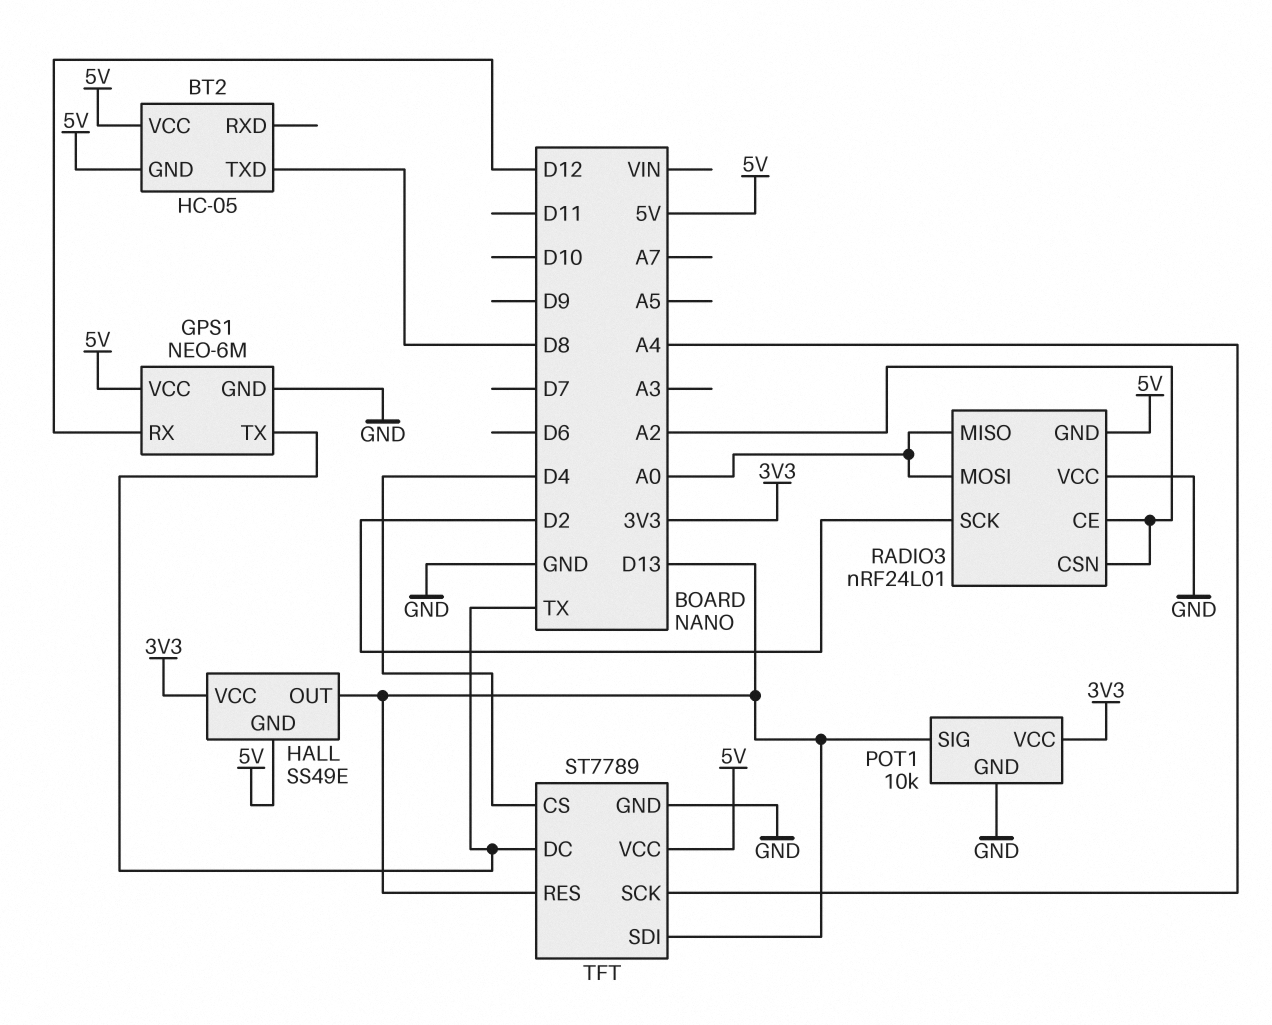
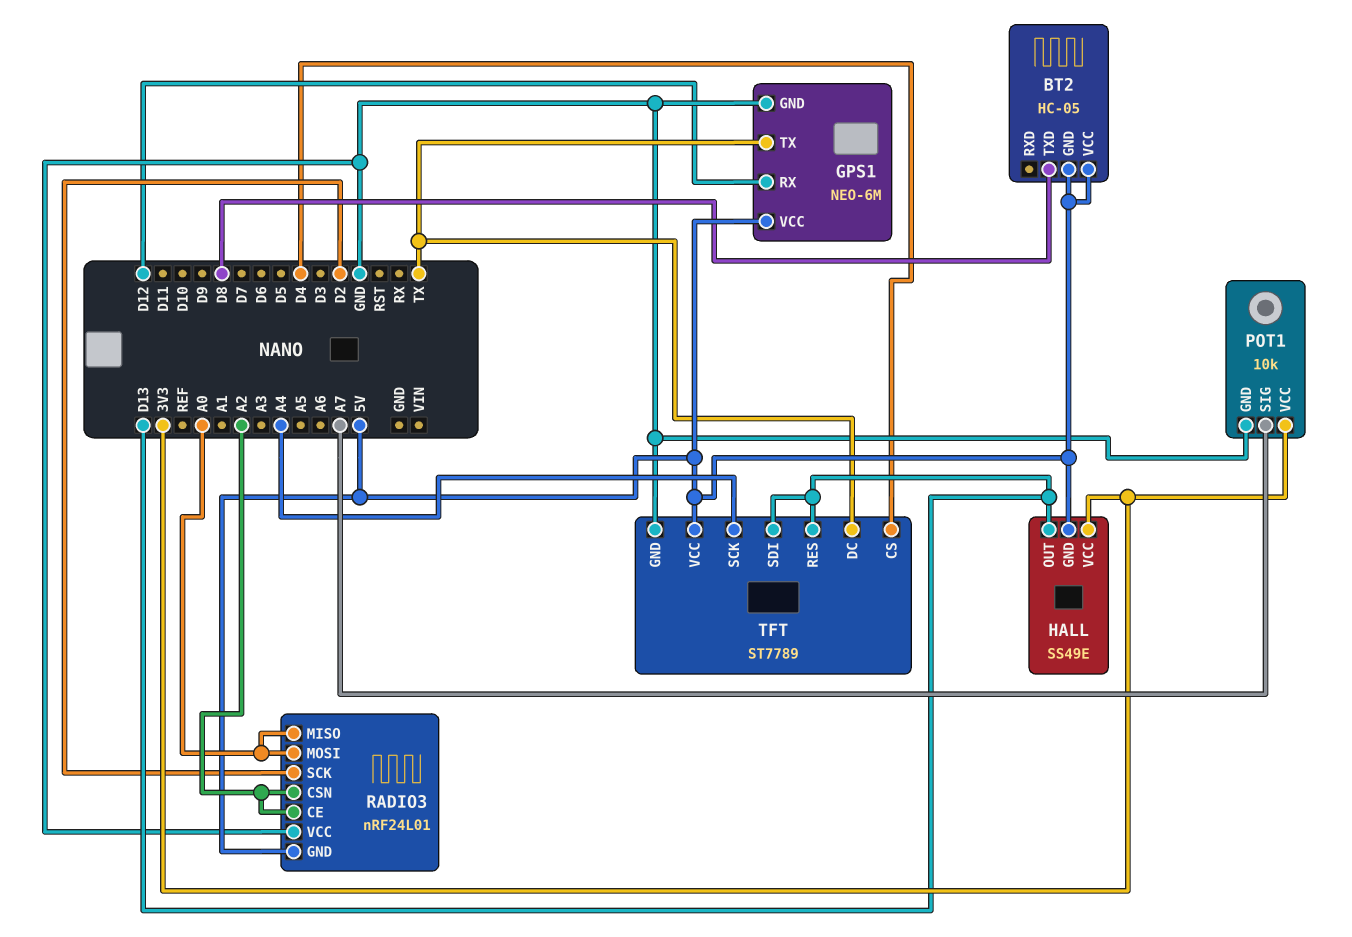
POT1 pin SIG: D13 -> A7

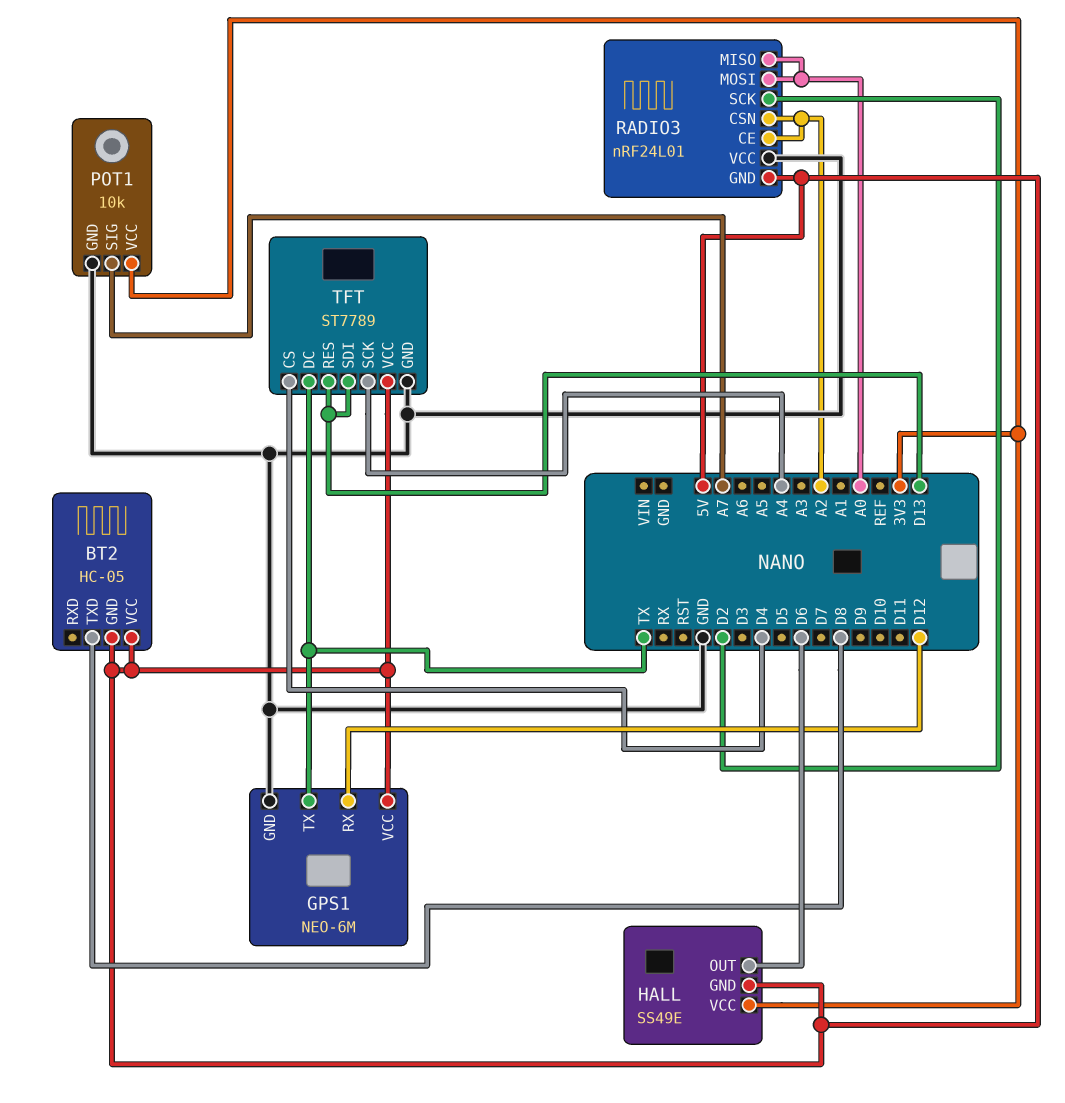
HALL pin OUT: D13 -> D6

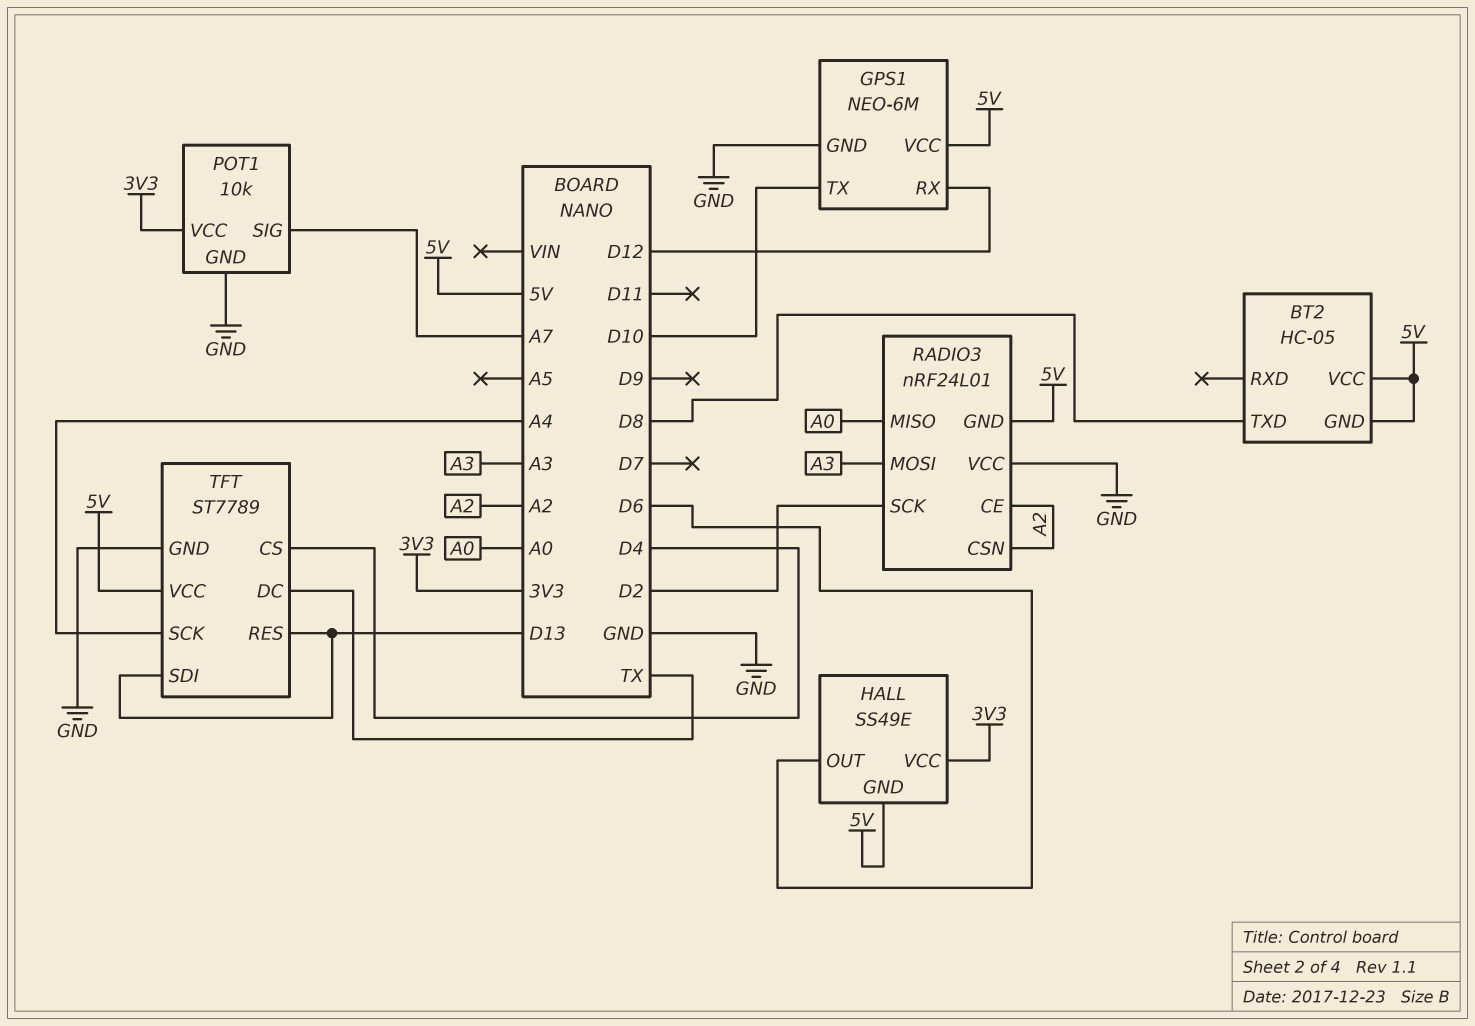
GPS1 pin TX: TX -> D10
RADIO3 pin MOSI: A0 -> A3

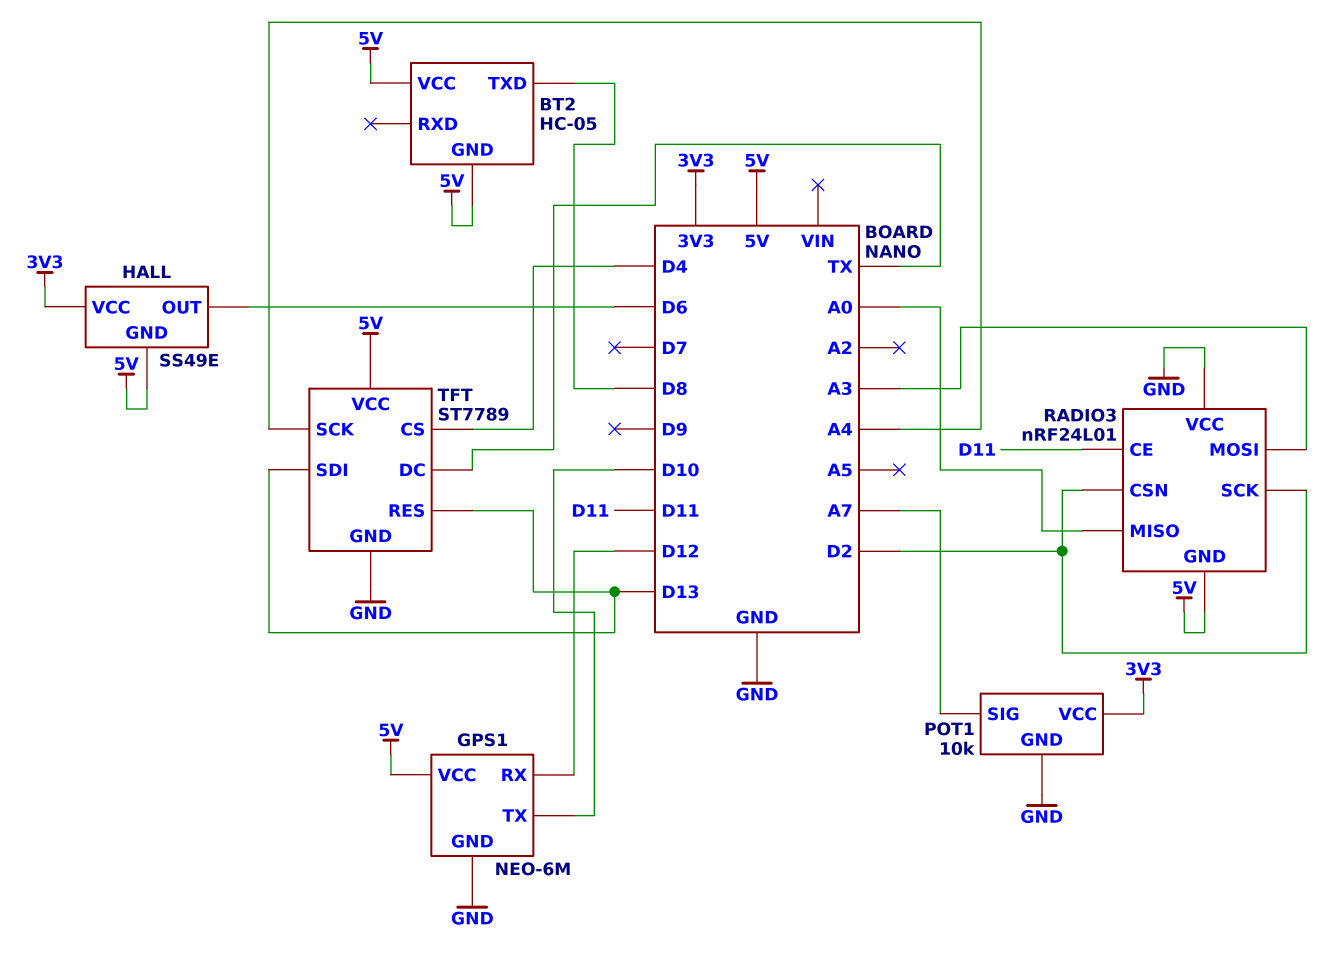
RADIO3 pin CE: A2 -> D11
RADIO3 pin CSN: A2 -> D2

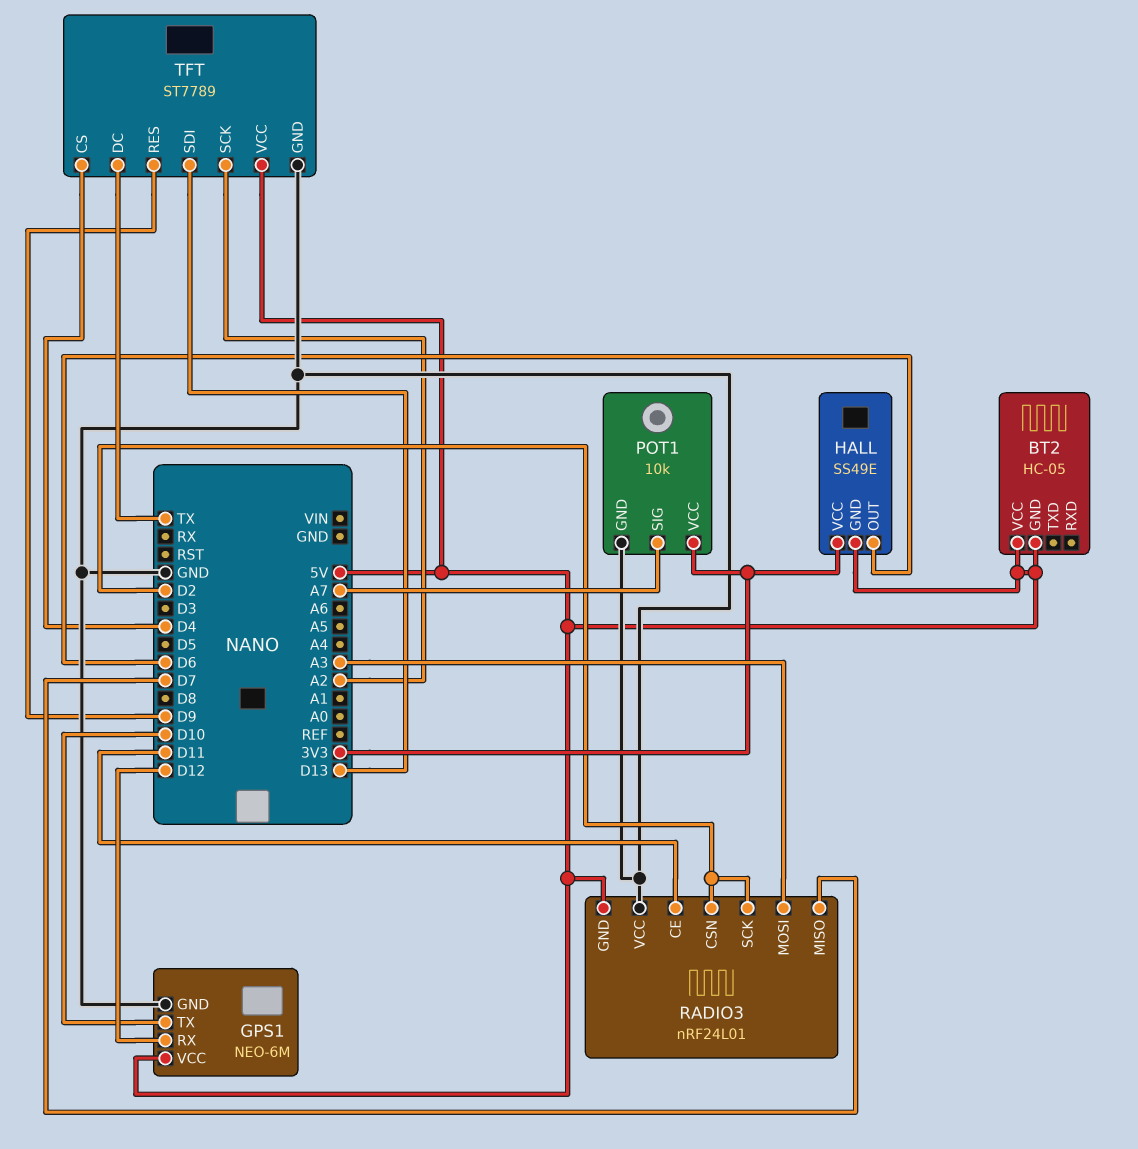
BT2 pin TXD: D8 -> none
RADIO3 pin MISO: A0 -> D7
TFT pin RES: D13 -> D9
TFT pin SCK: A4 -> A2

